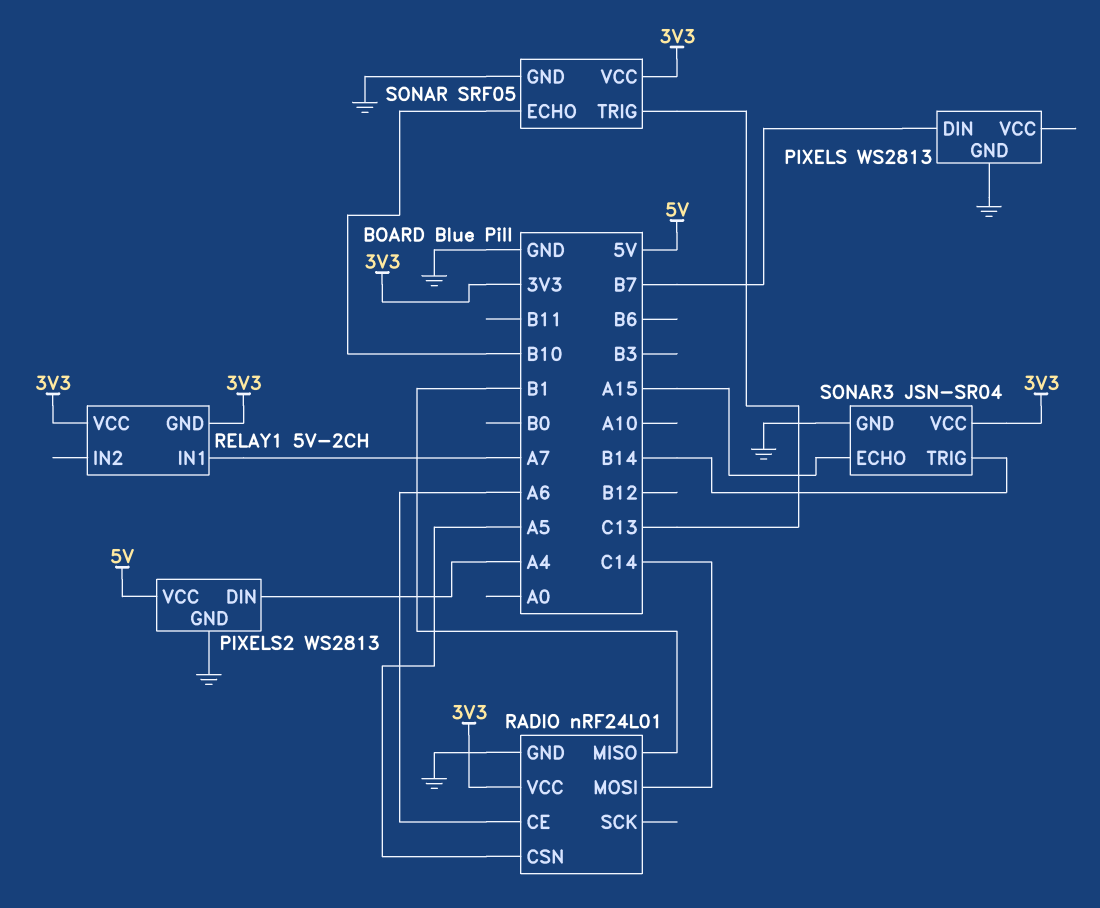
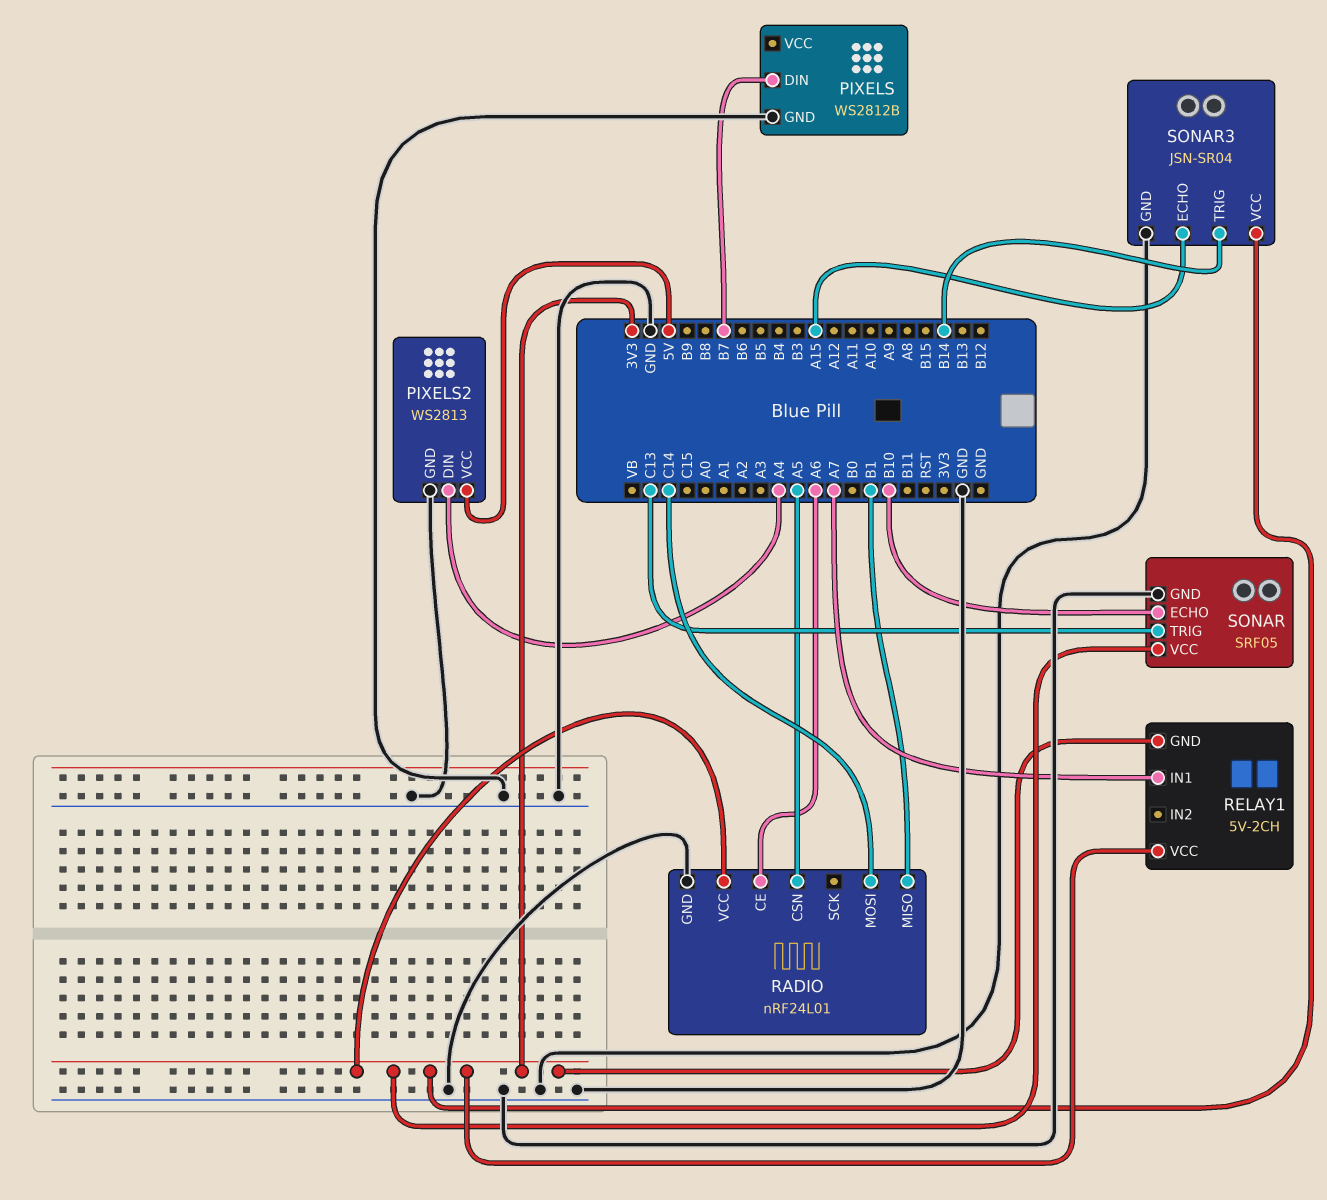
PIXELS: WS2813 -> WS2812B

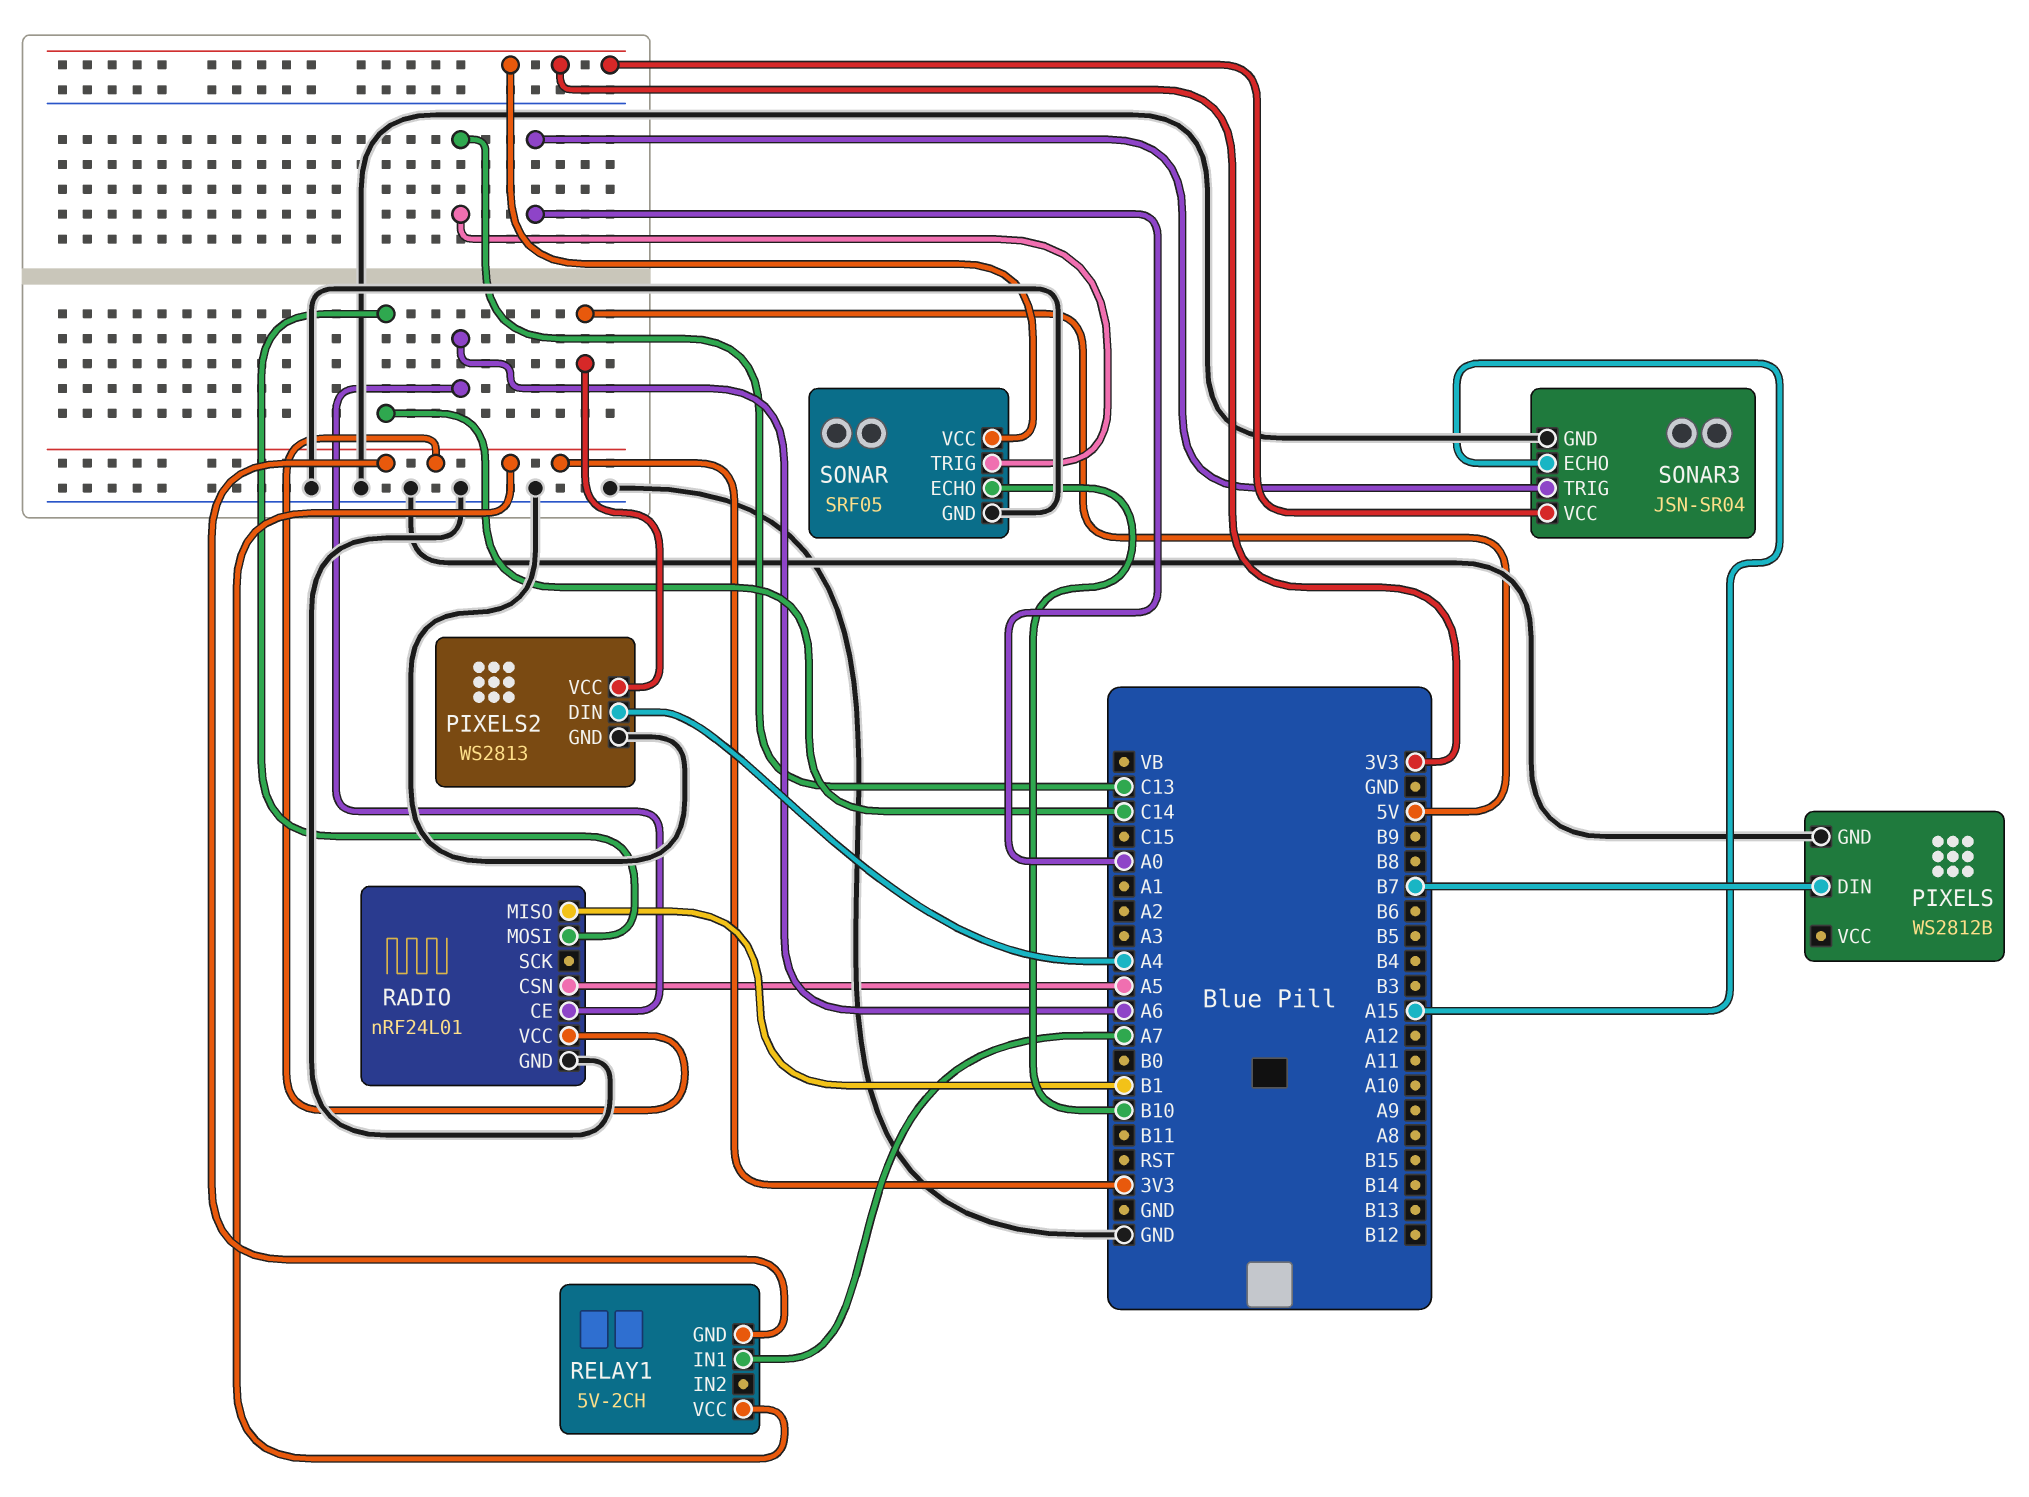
SONAR3 pin TRIG: B14 -> A0

